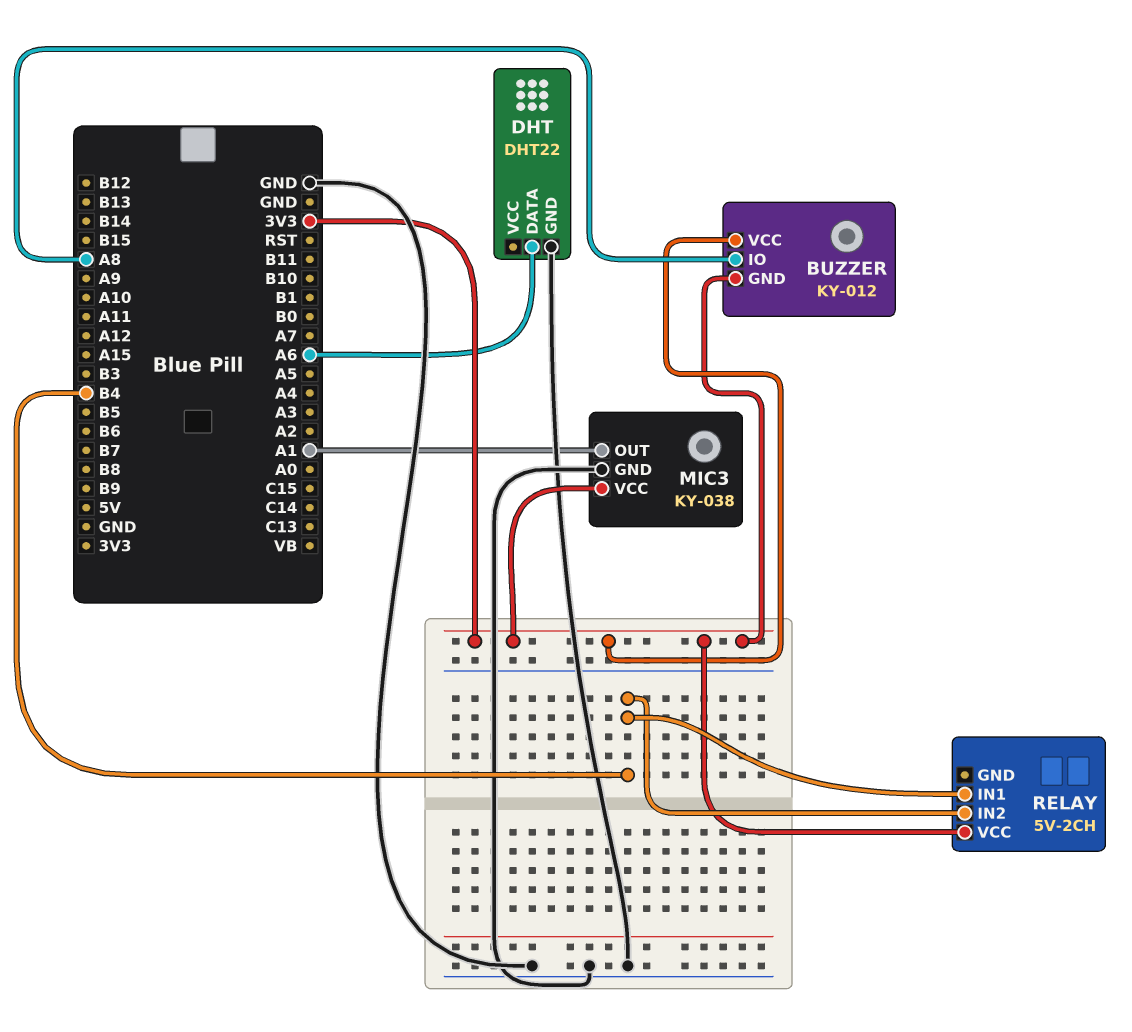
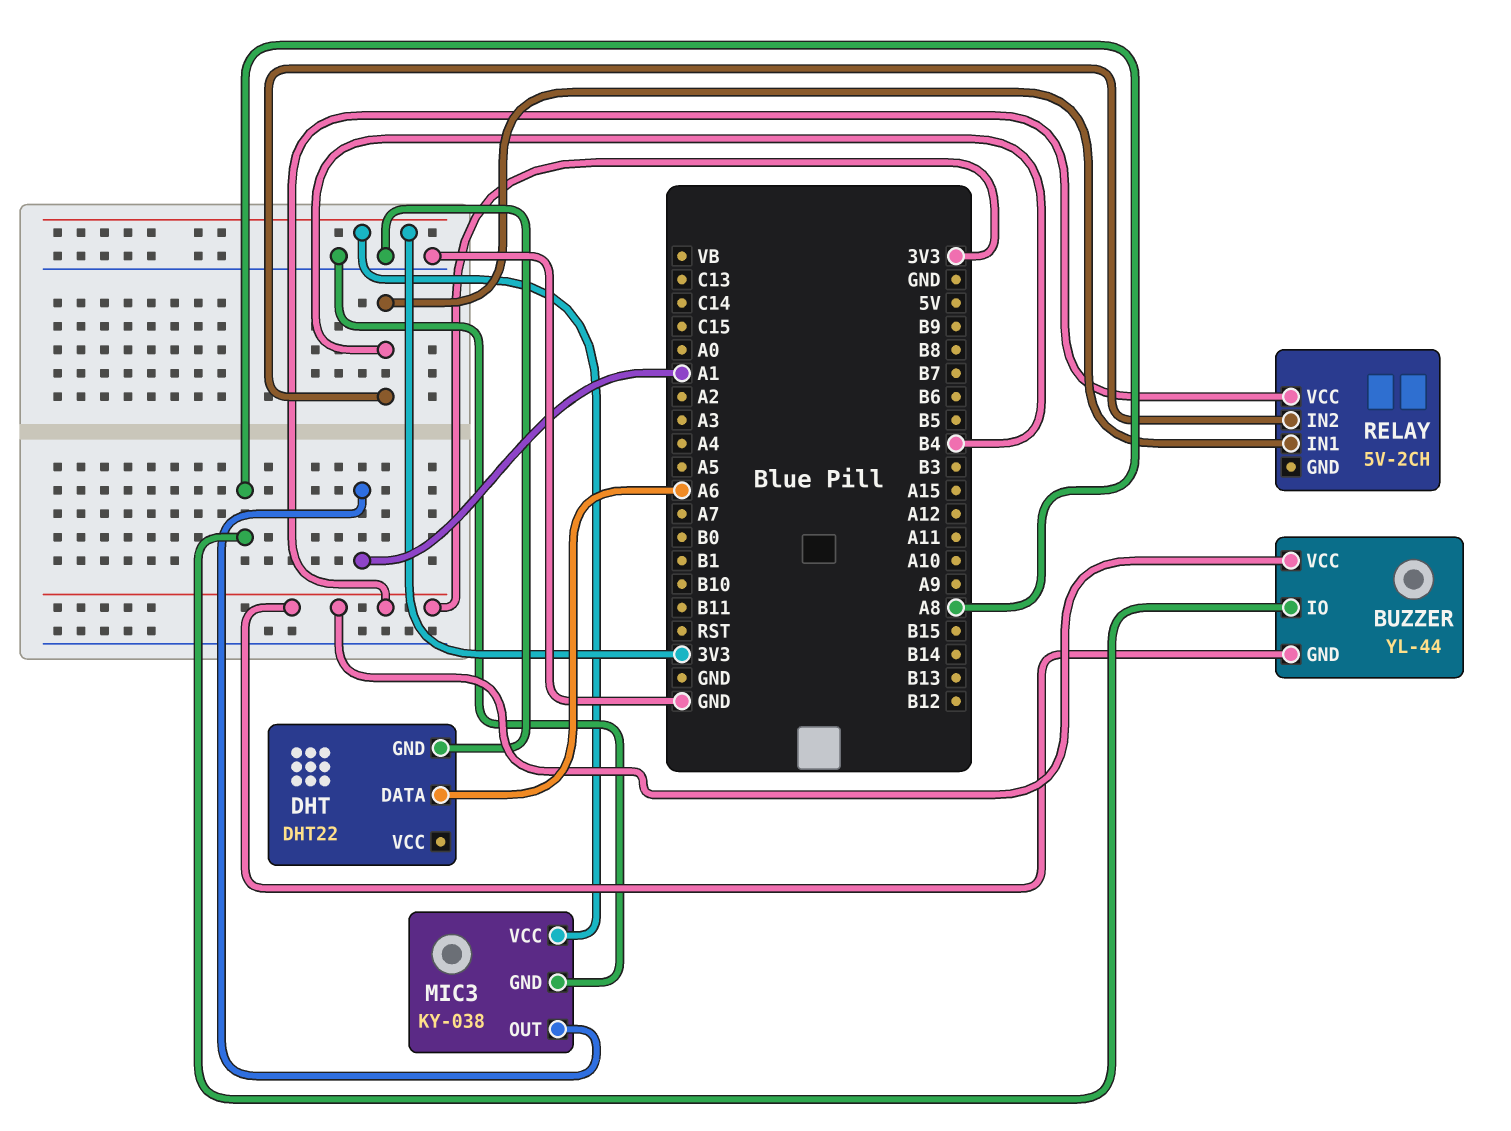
BUZZER: KY-012 -> YL-44

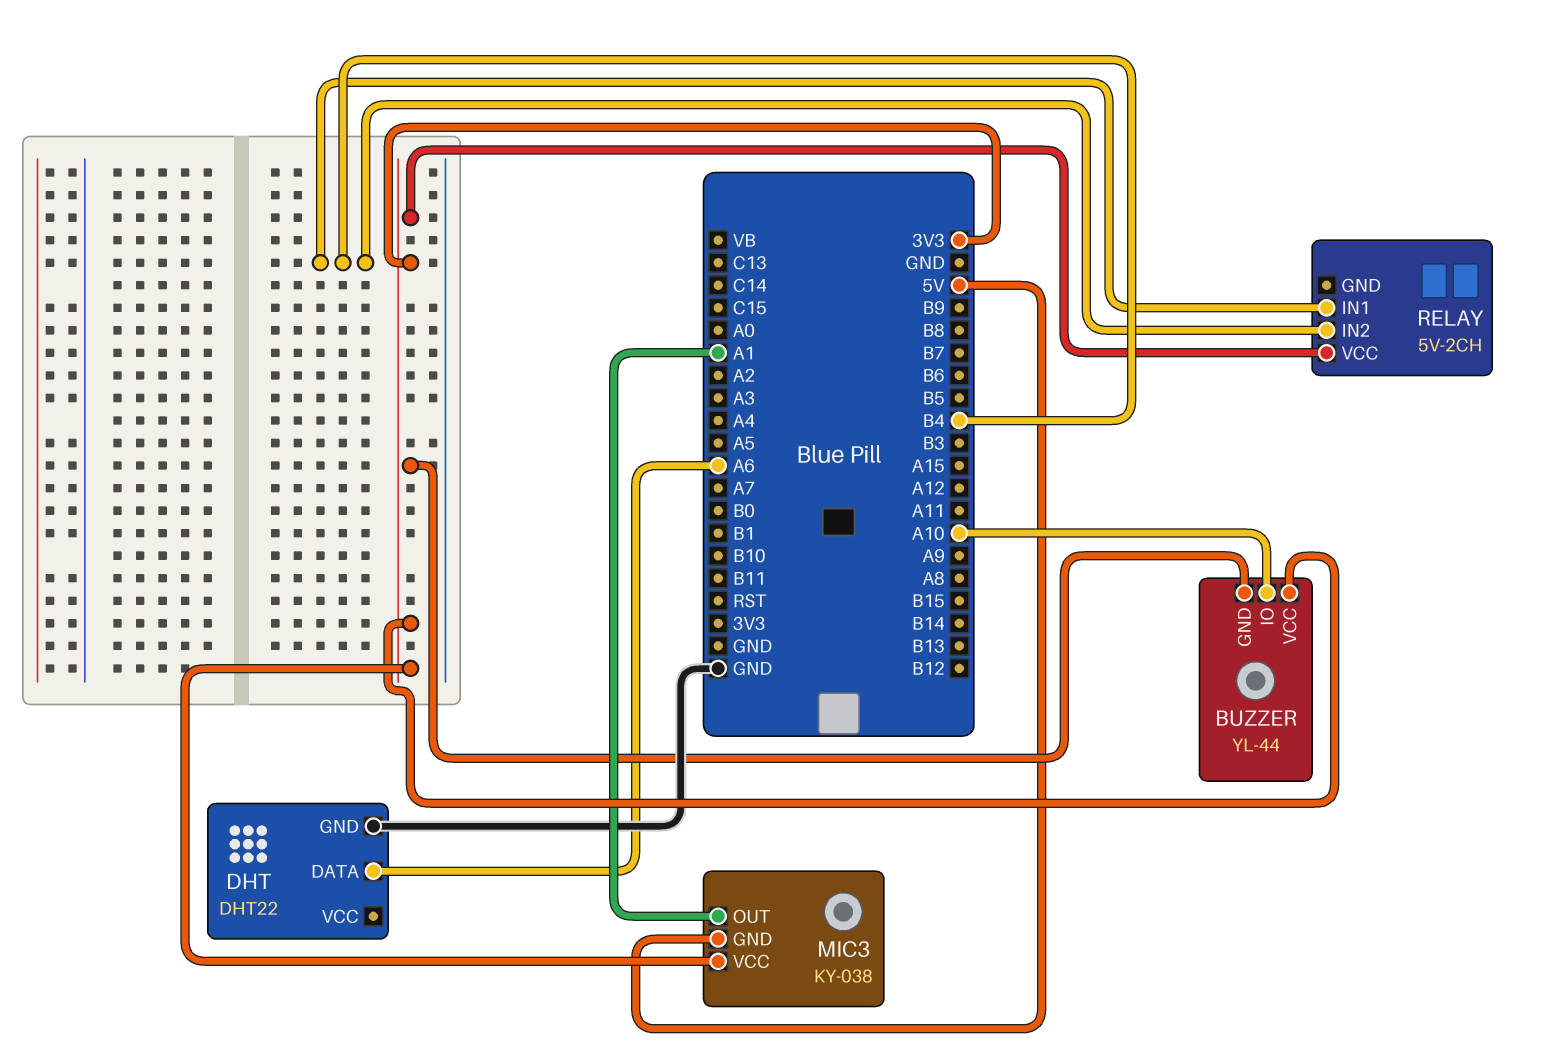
BUZZER pin IO: A8 -> A10
MIC3 pin GND: GND -> 5V

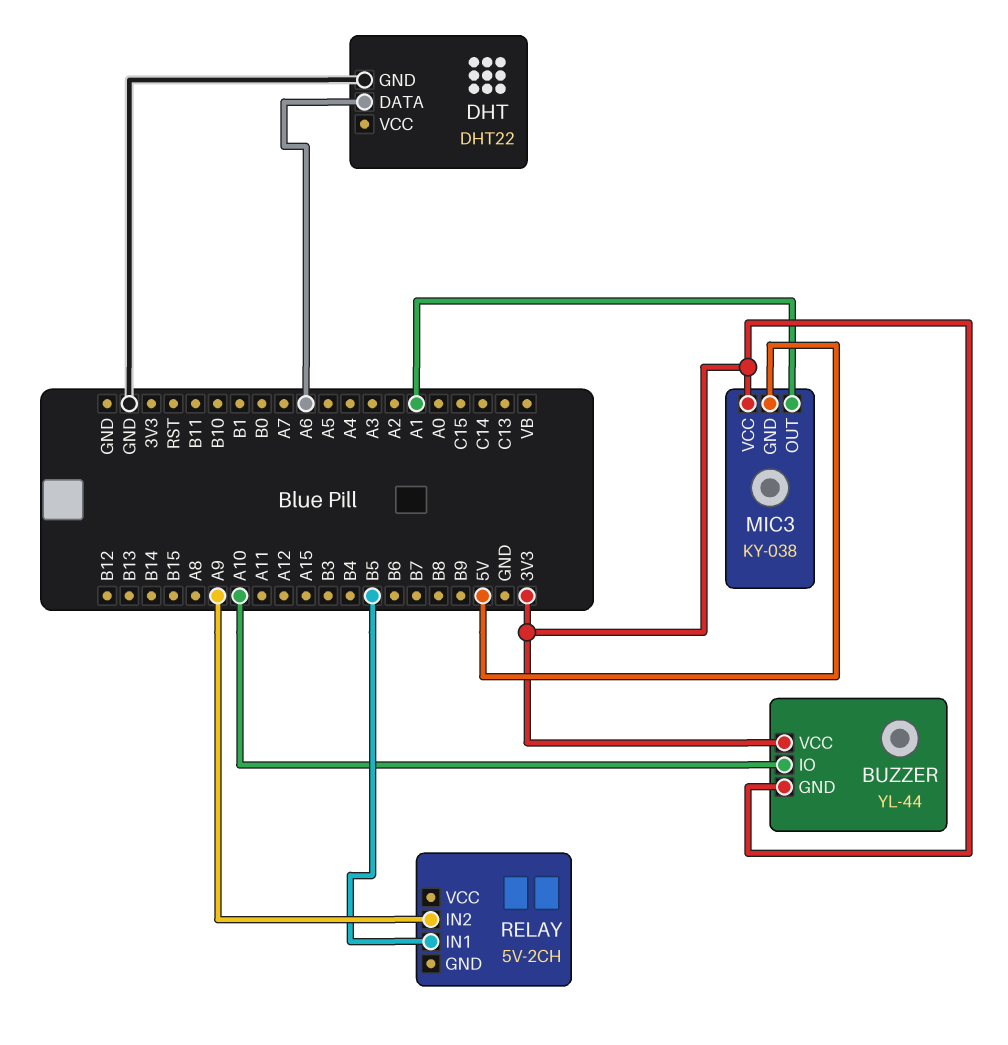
RELAY pin IN1: B4 -> B5
RELAY pin IN2: B4 -> A9
RELAY pin VCC: 3V3 -> none

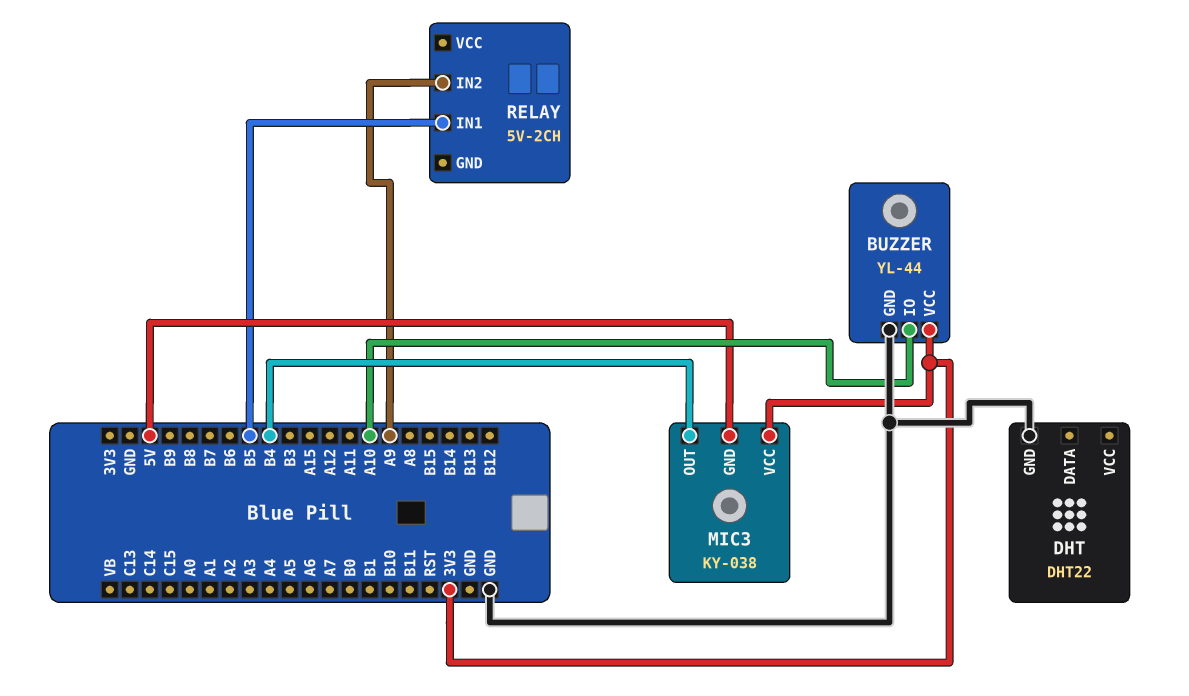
BUZZER pin GND: 3V3 -> GND
DHT pin DATA: A6 -> none
MIC3 pin OUT: A1 -> B4

